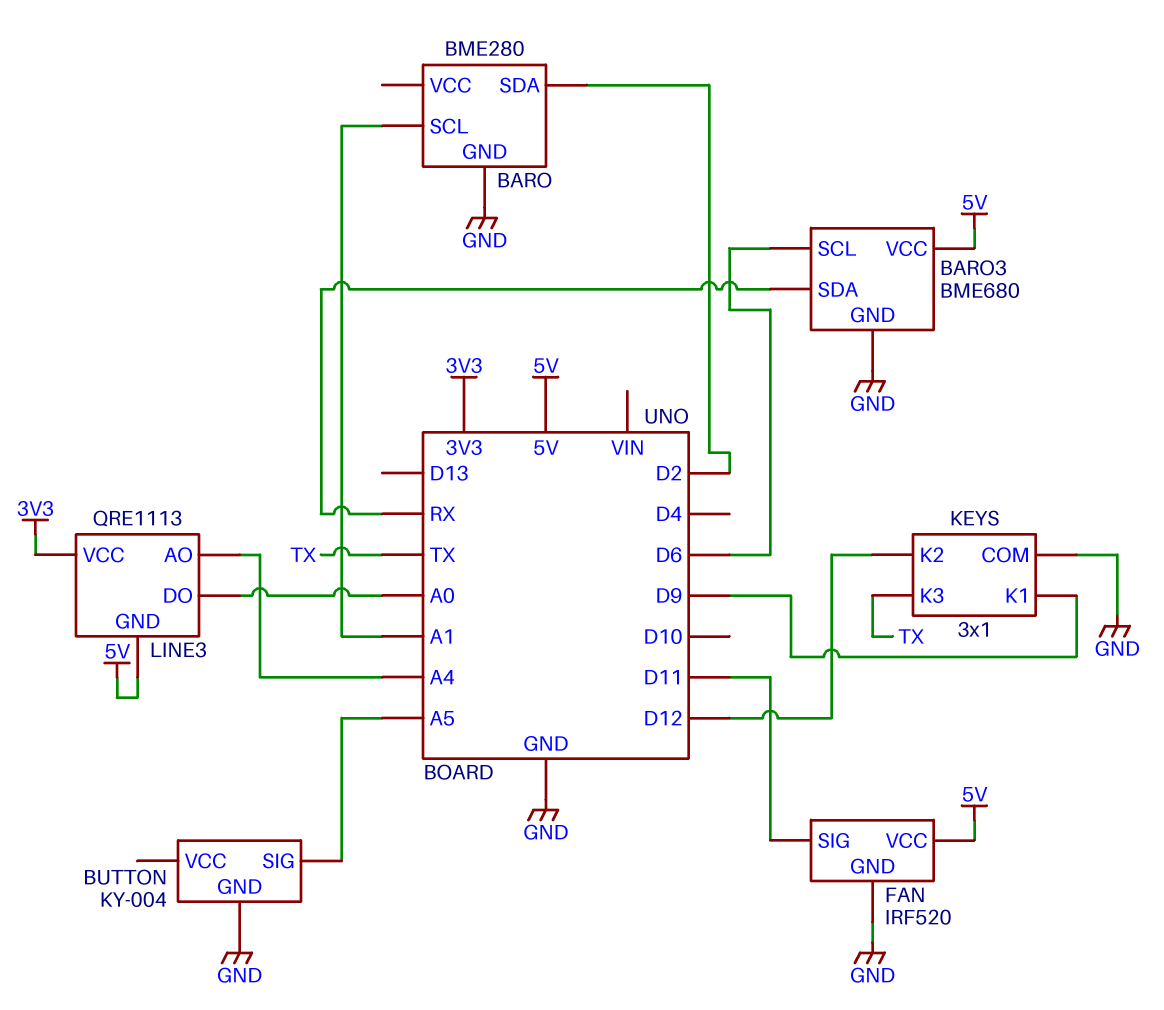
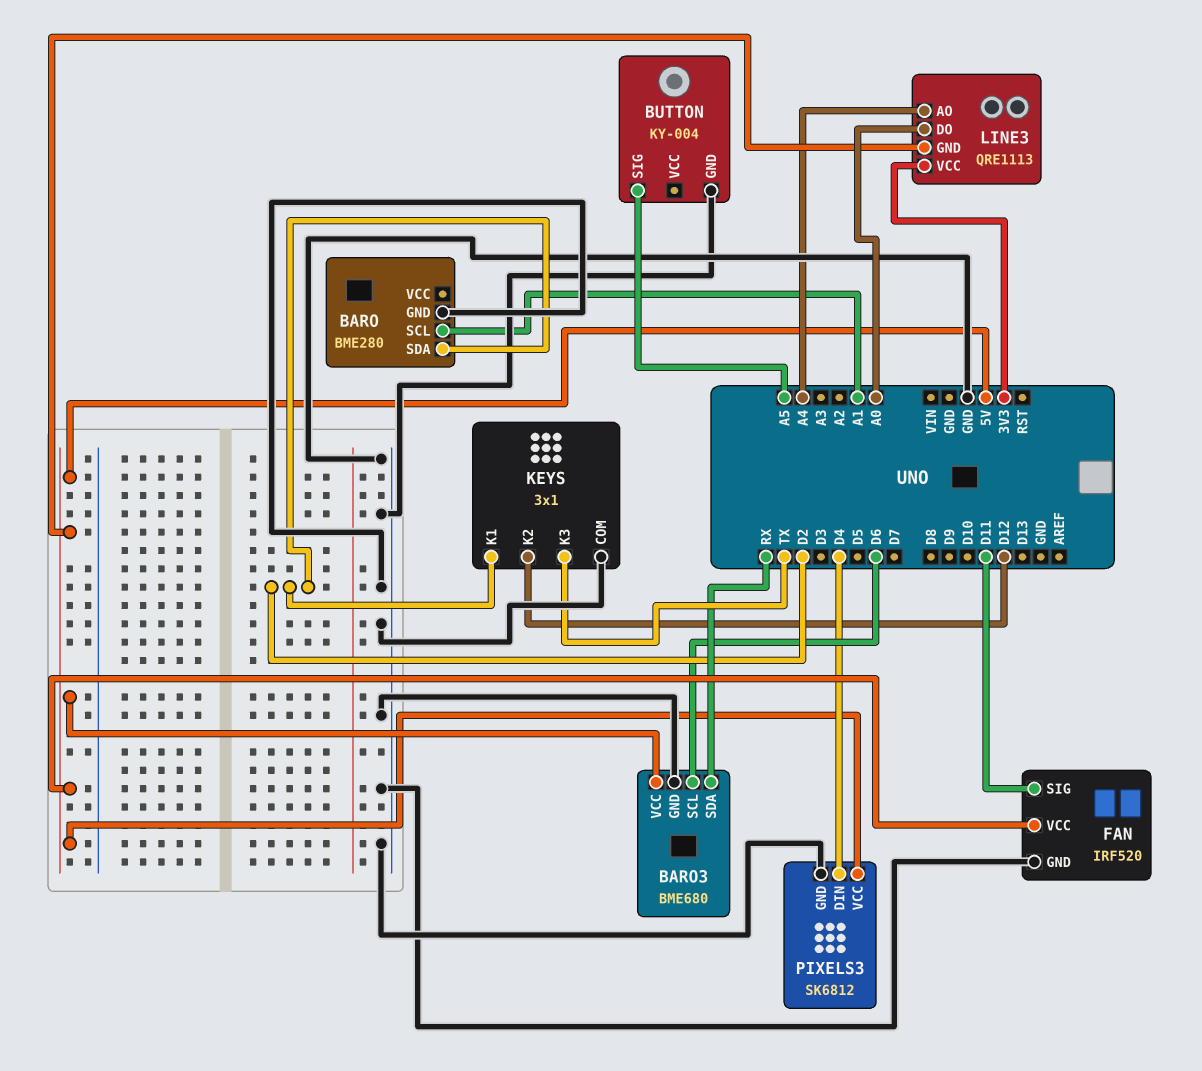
KEYS pin K1: D9 -> D2
PIXELS3: none -> SK6812
PIXELS3 pin DIN: none -> D4
PIXELS3 pin GND: none -> GND
PIXELS3 pin VCC: none -> 5V

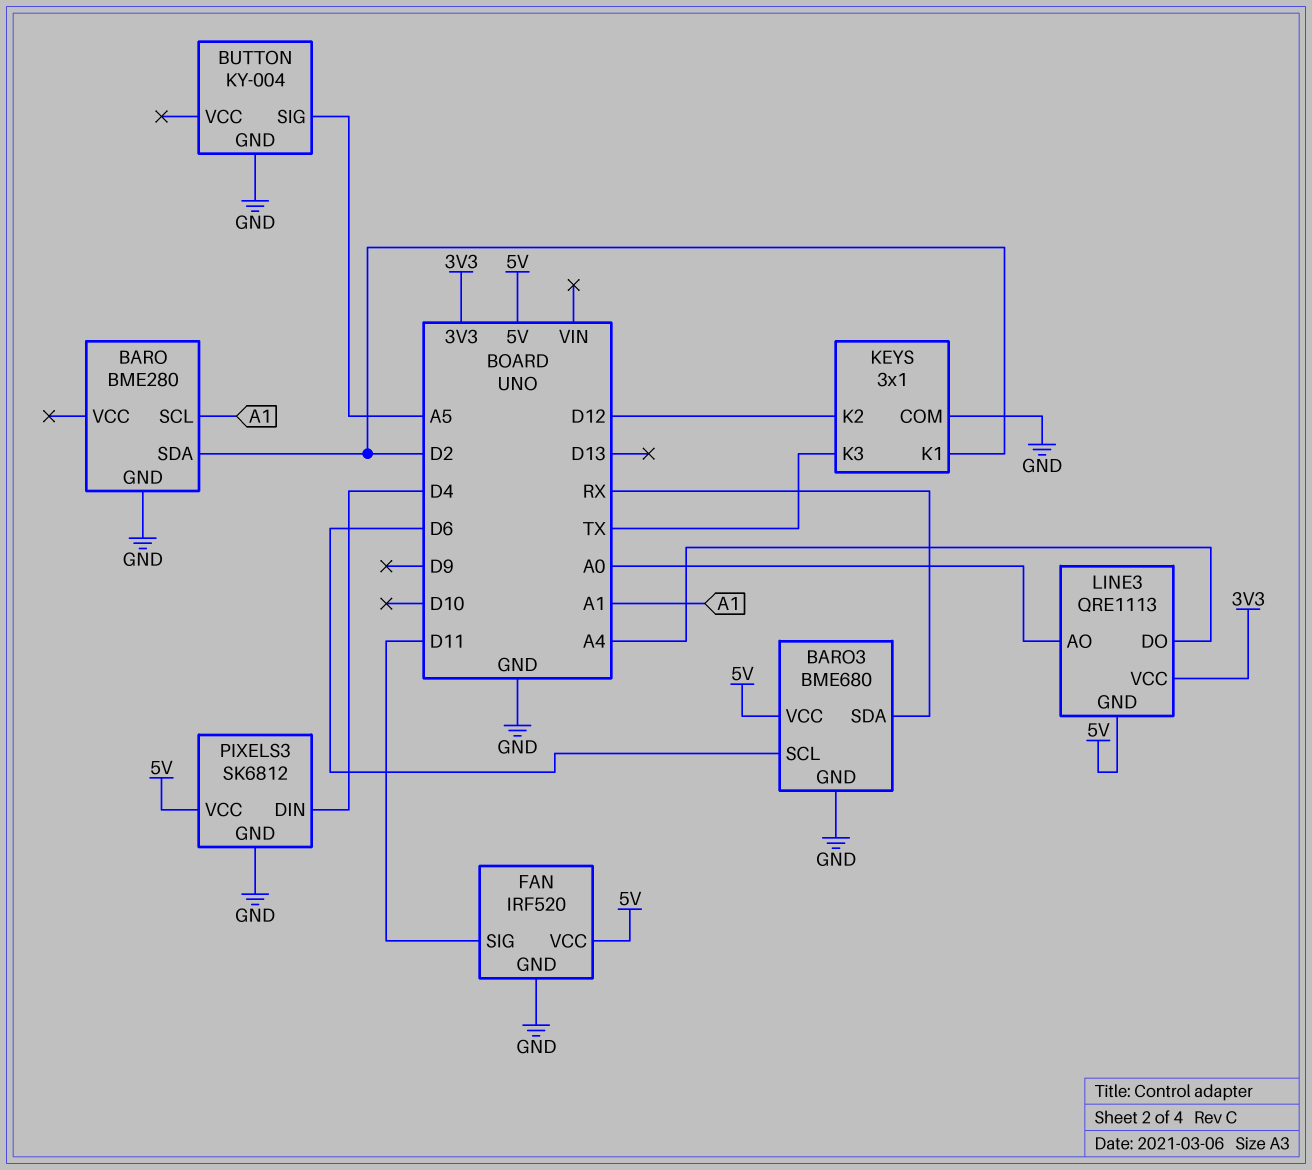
LINE3 pin AO: A4 -> A0
LINE3 pin DO: A0 -> A4

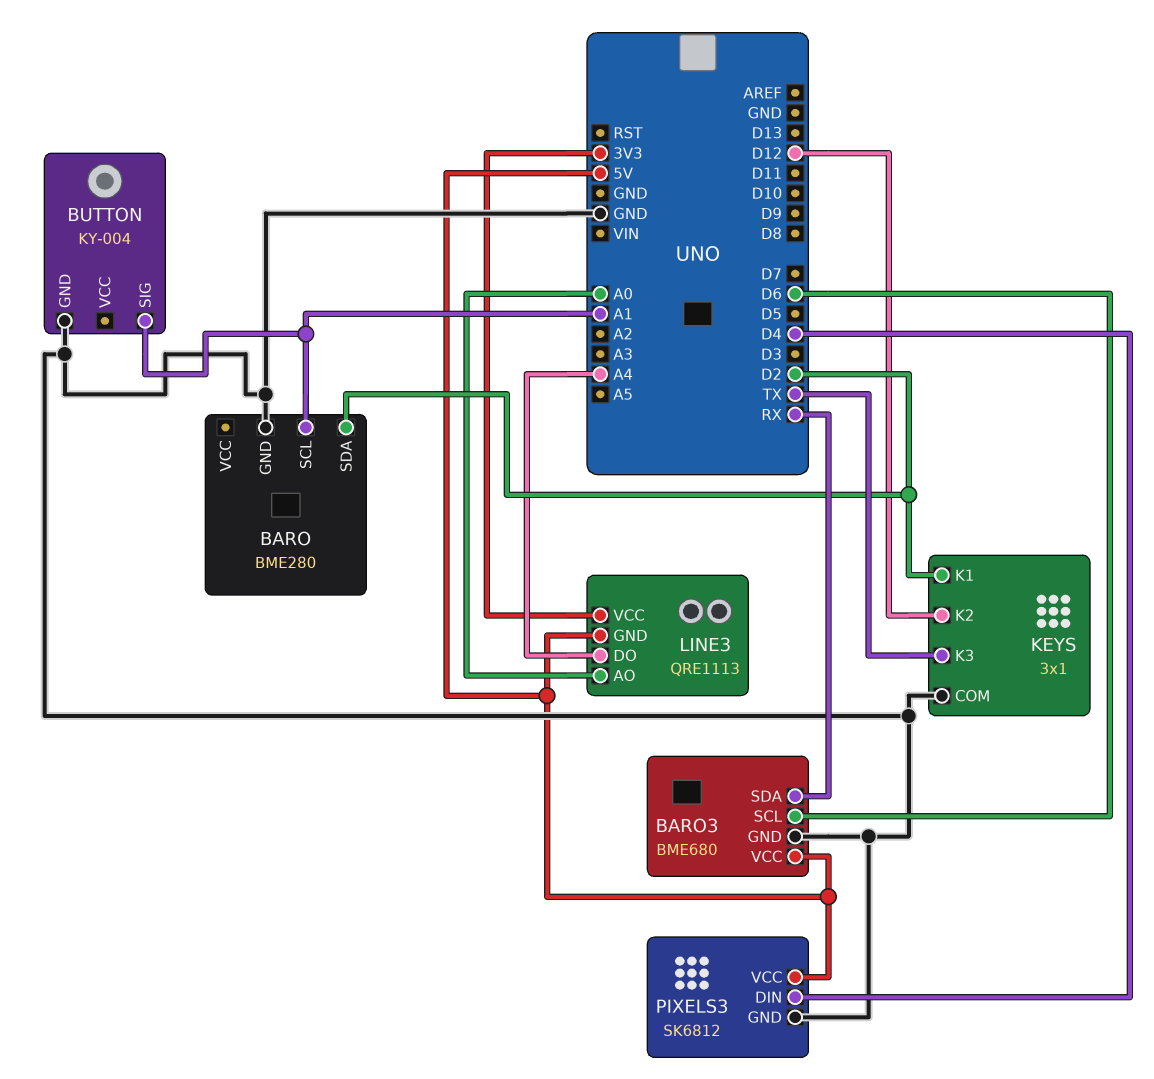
BUTTON pin SIG: A5 -> A1
FAN: IRF520 -> none
FAN pin GND: GND -> none
FAN pin SIG: D11 -> none
FAN pin VCC: 5V -> none

